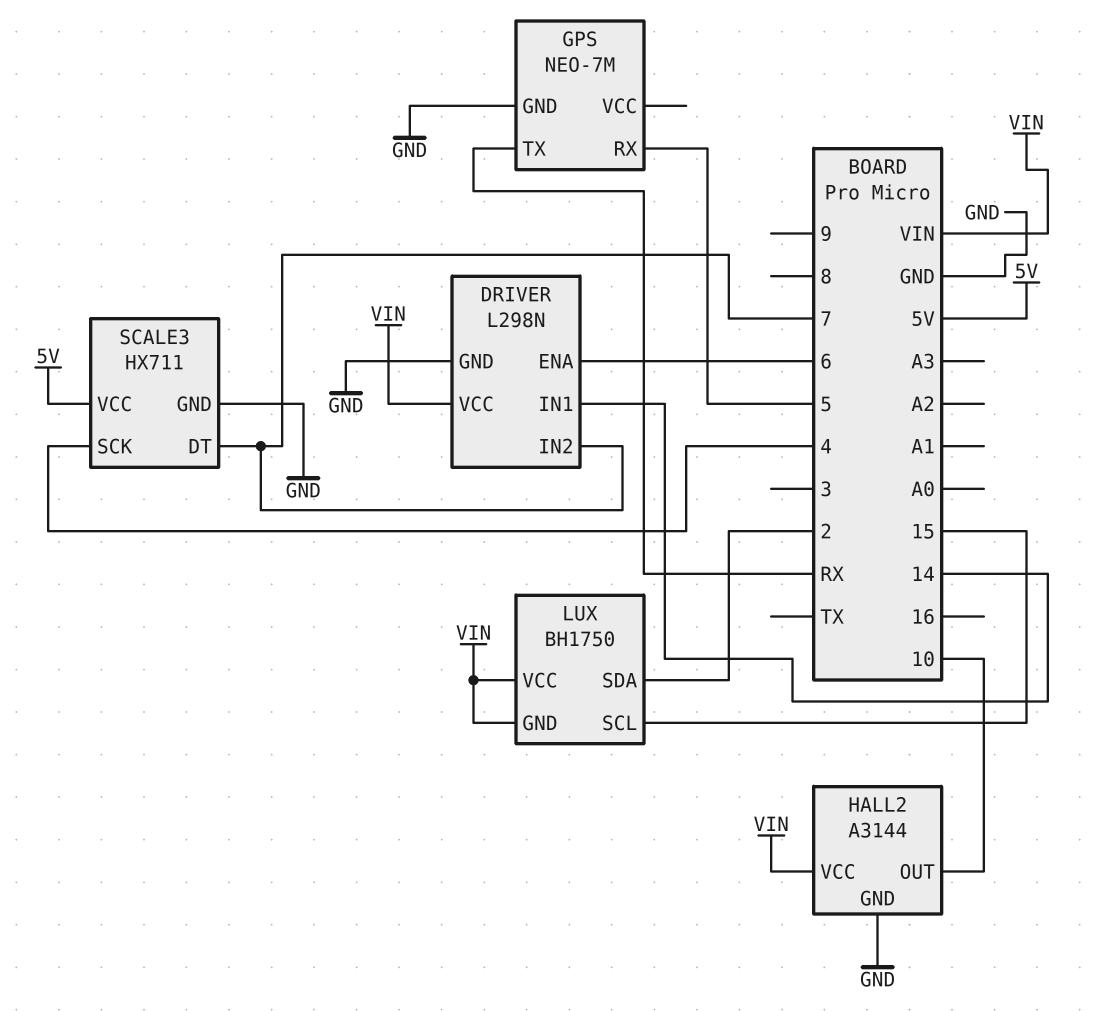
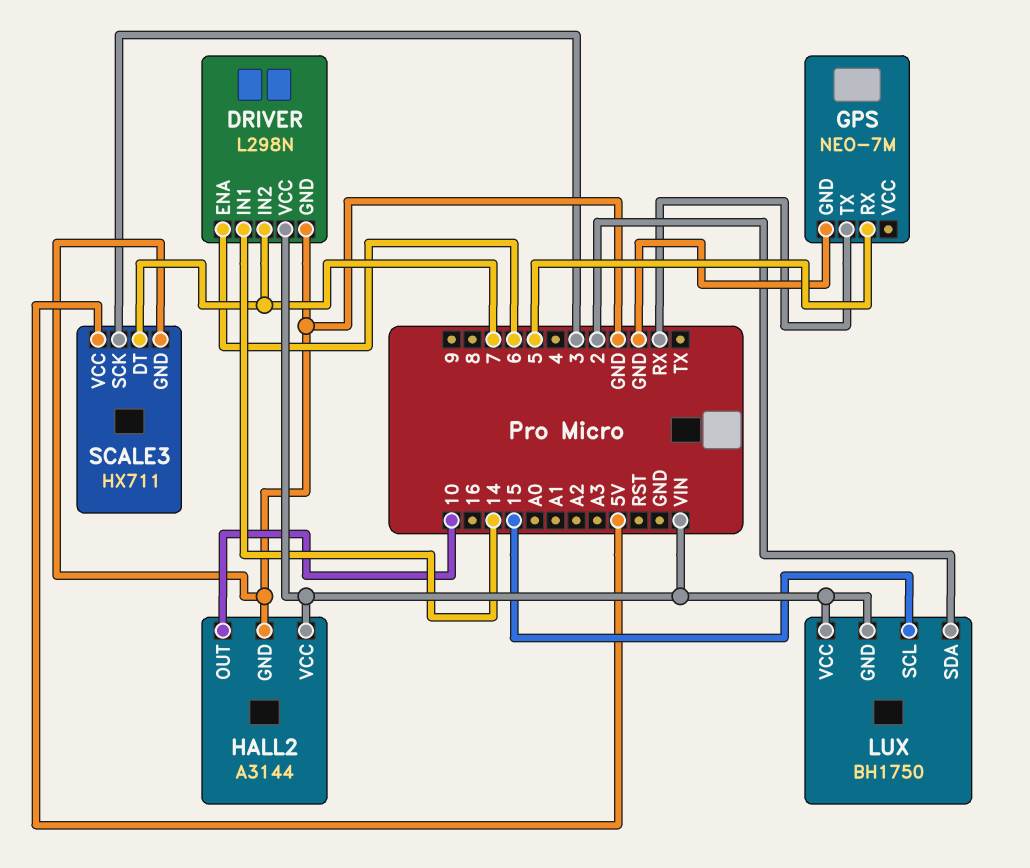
SCALE3 pin SCK: 4 -> 3

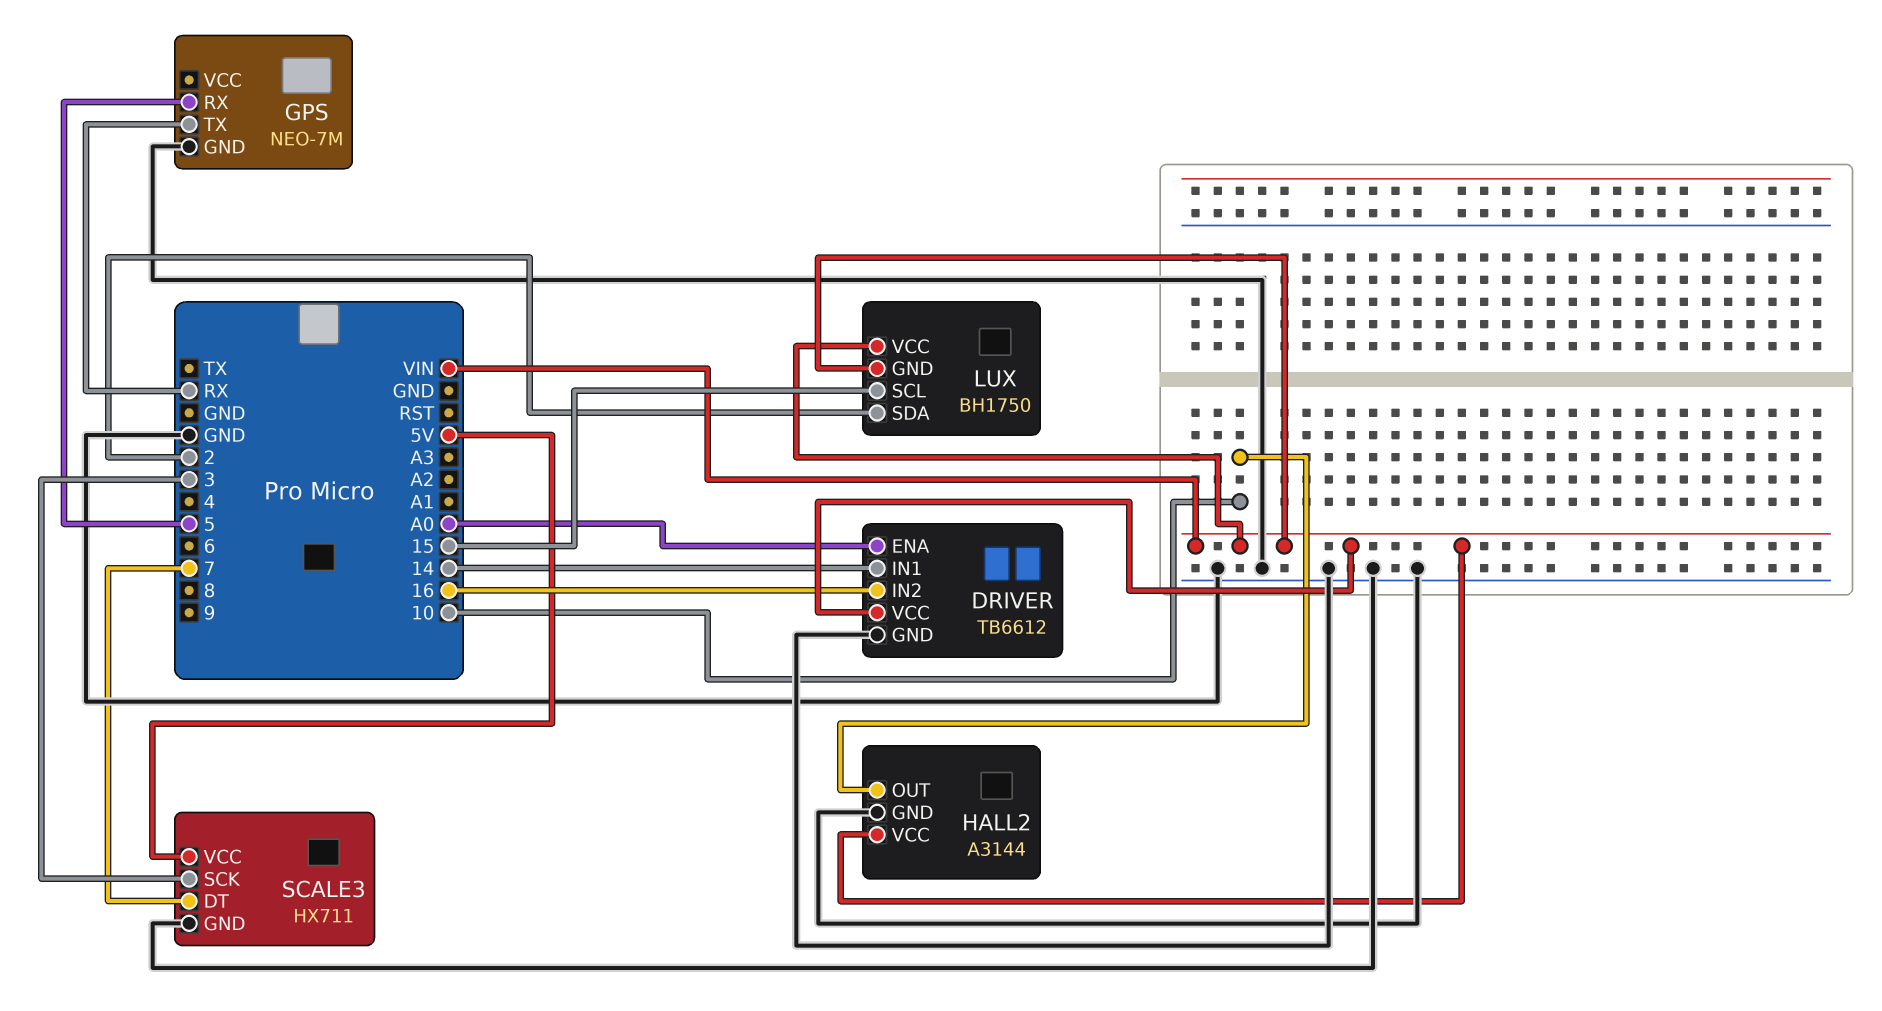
DRIVER: L298N -> TB6612
DRIVER pin ENA: 6 -> A0
DRIVER pin IN2: 7 -> 16

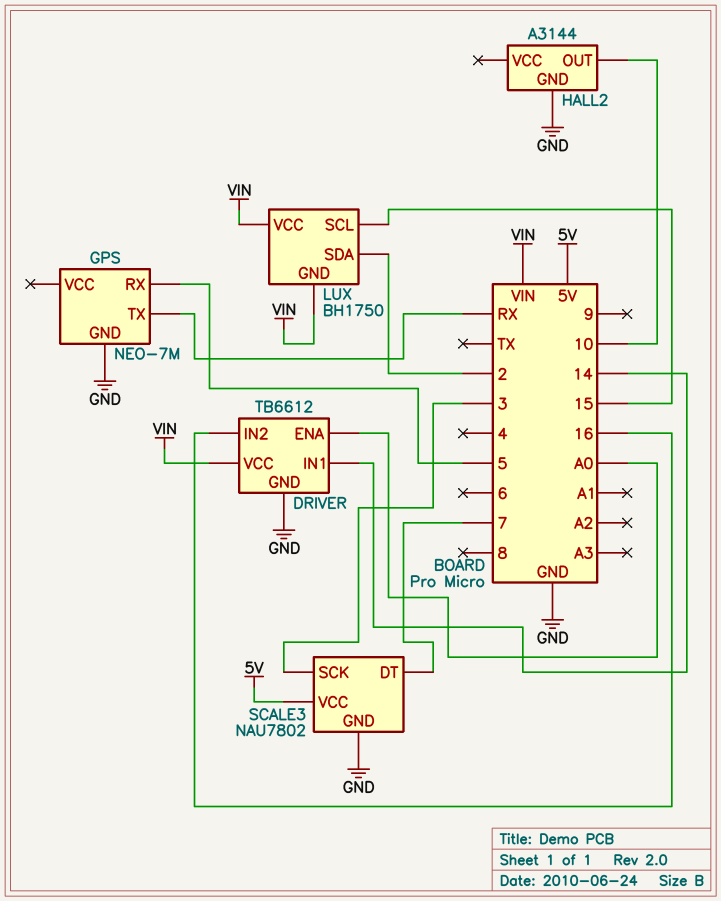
HALL2 pin VCC: VIN -> none
SCALE3: HX711 -> NAU7802

